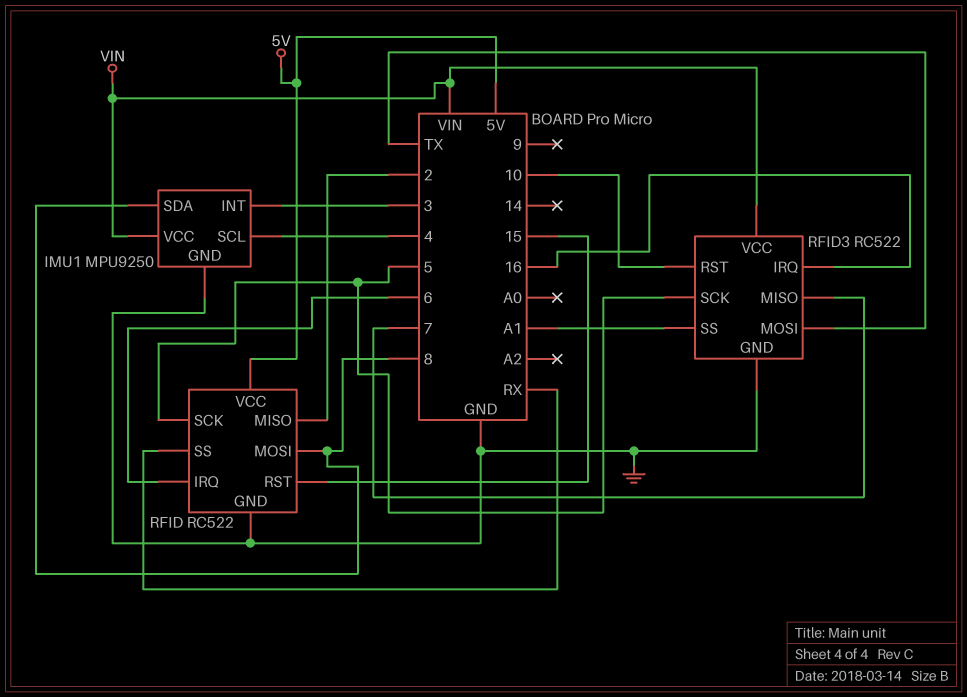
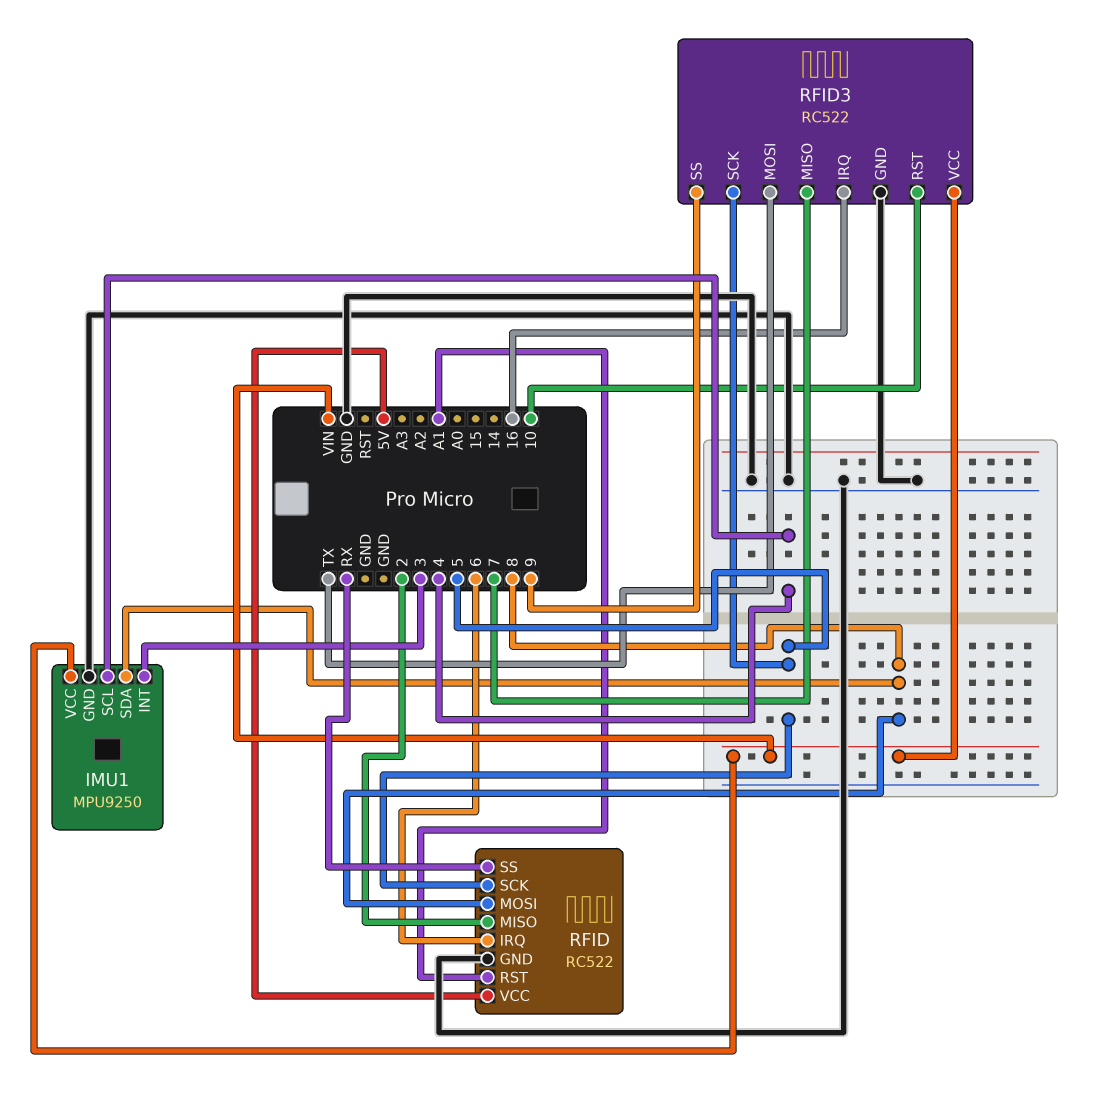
RFID pin RST: 15 -> A1
RFID3 pin SS: A1 -> 9

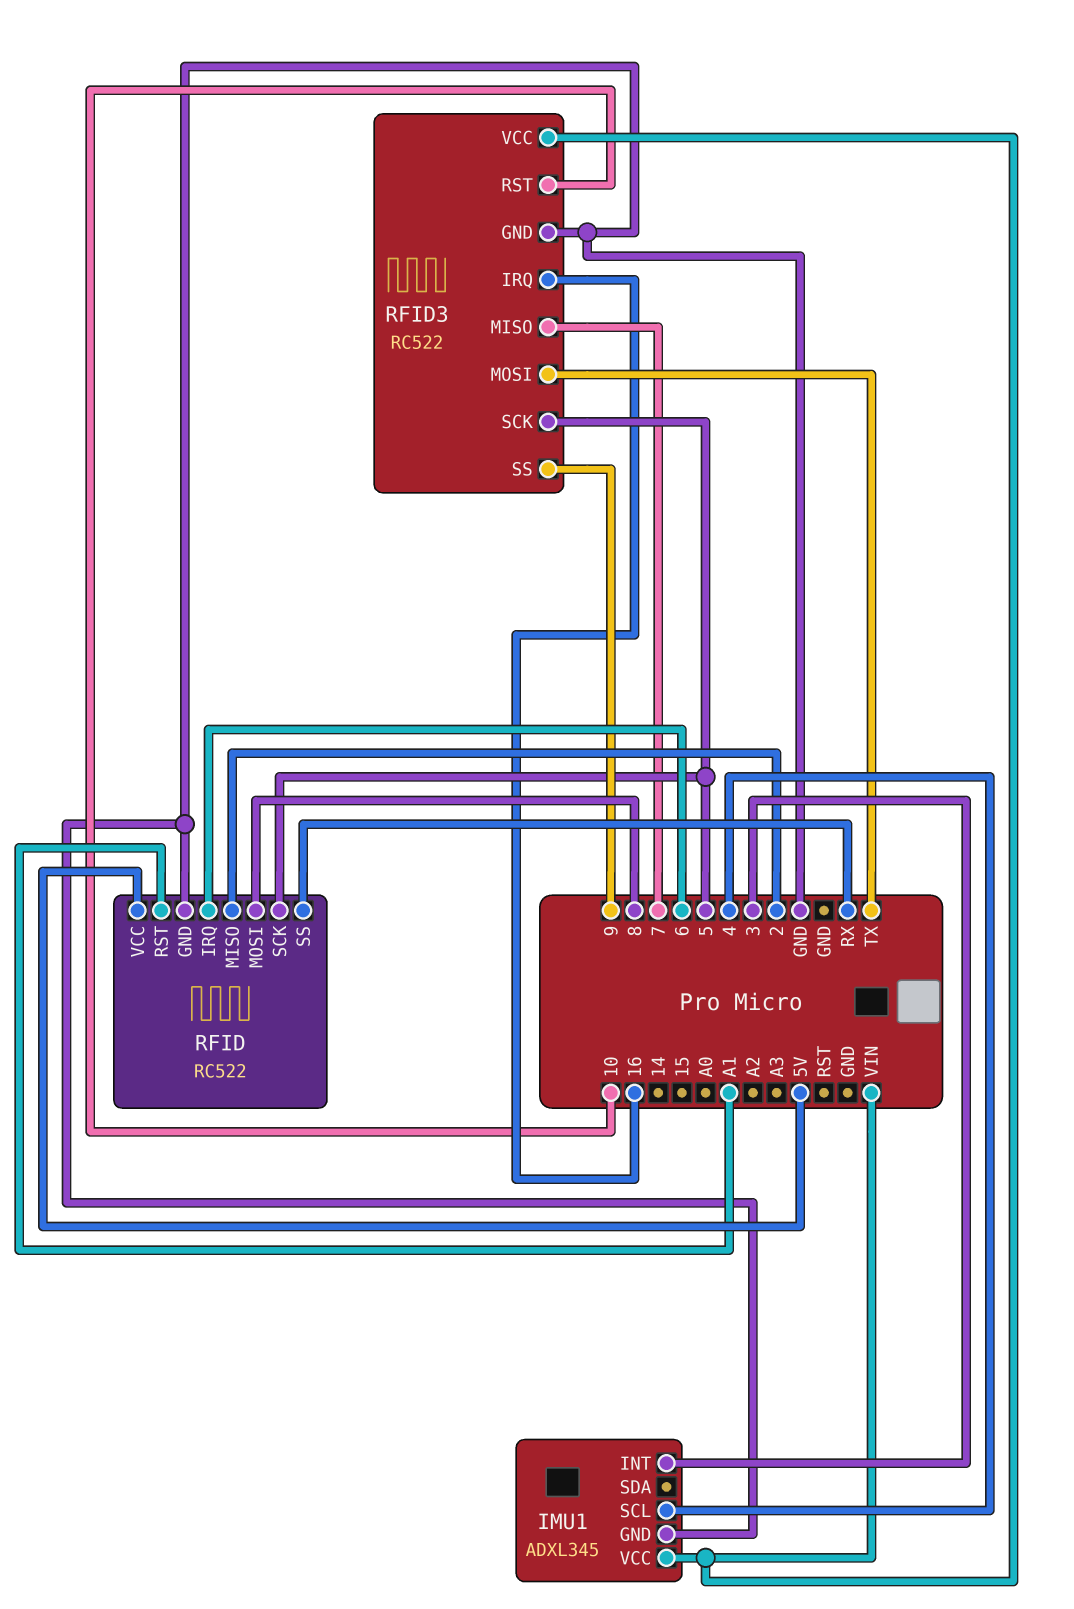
IMU1: MPU9250 -> ADXL345
IMU1 pin SDA: 8 -> none

